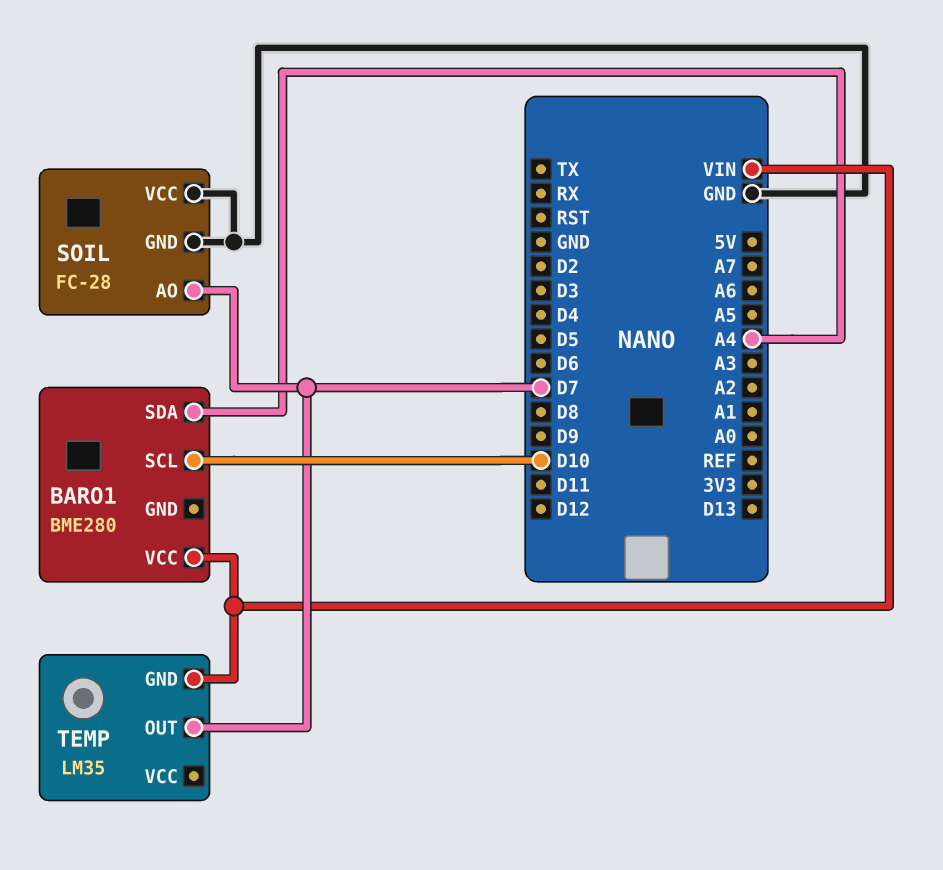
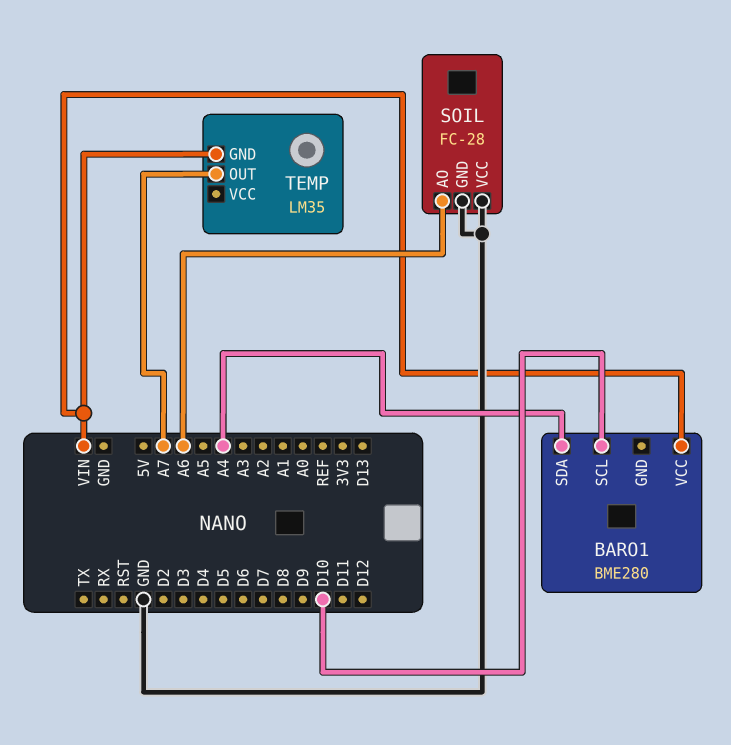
SOIL pin AO: D7 -> A6
TEMP pin OUT: D7 -> A7

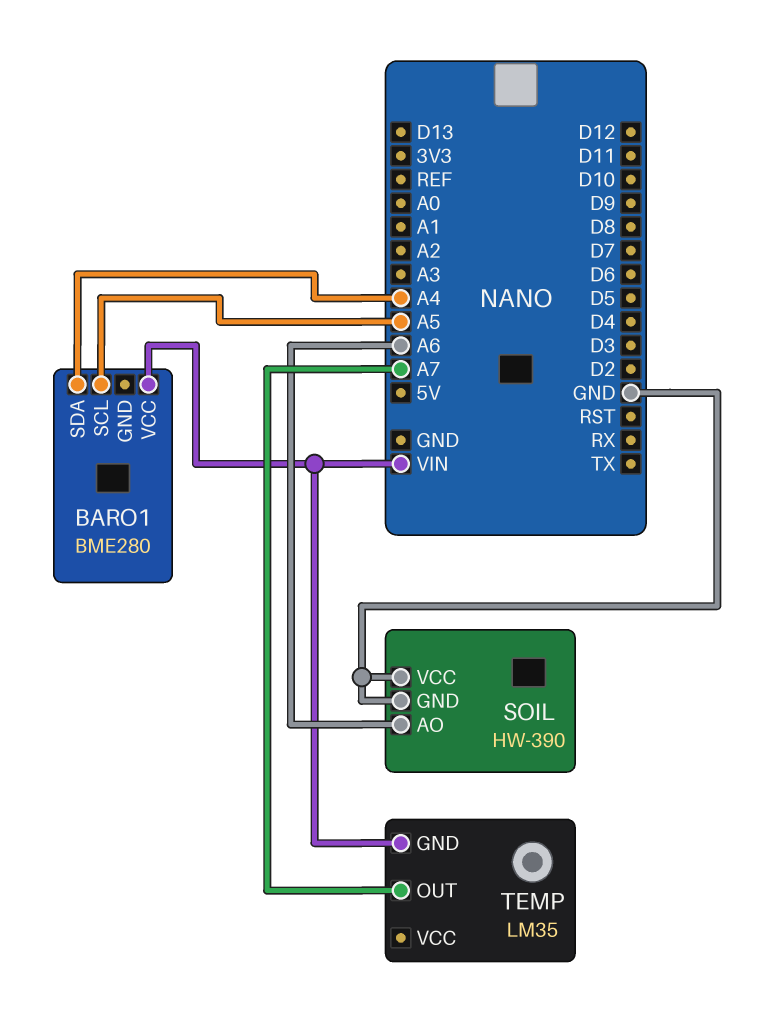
BARO1 pin SCL: D10 -> A5
SOIL: FC-28 -> HW-390

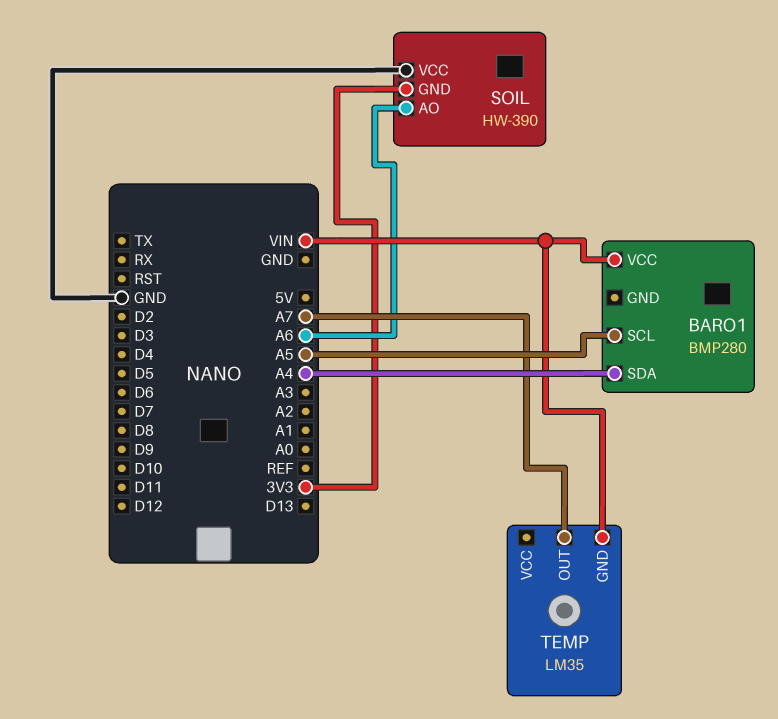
BARO1: BME280 -> BMP280
SOIL pin GND: GND -> 3V3

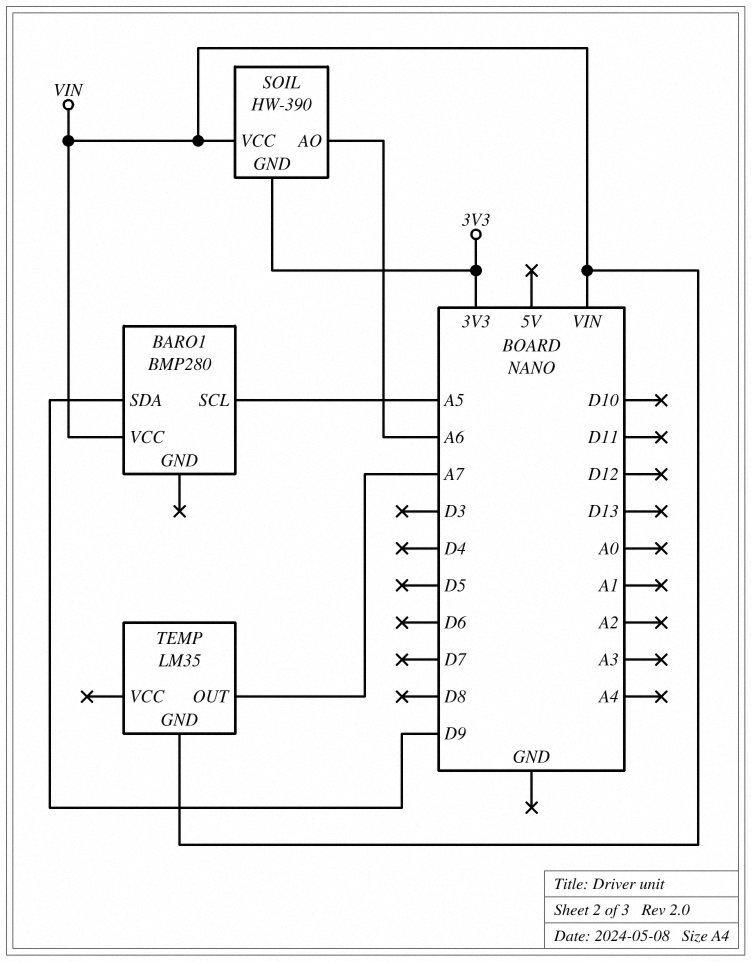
BARO1 pin SDA: A4 -> D9
SOIL pin VCC: GND -> VIN

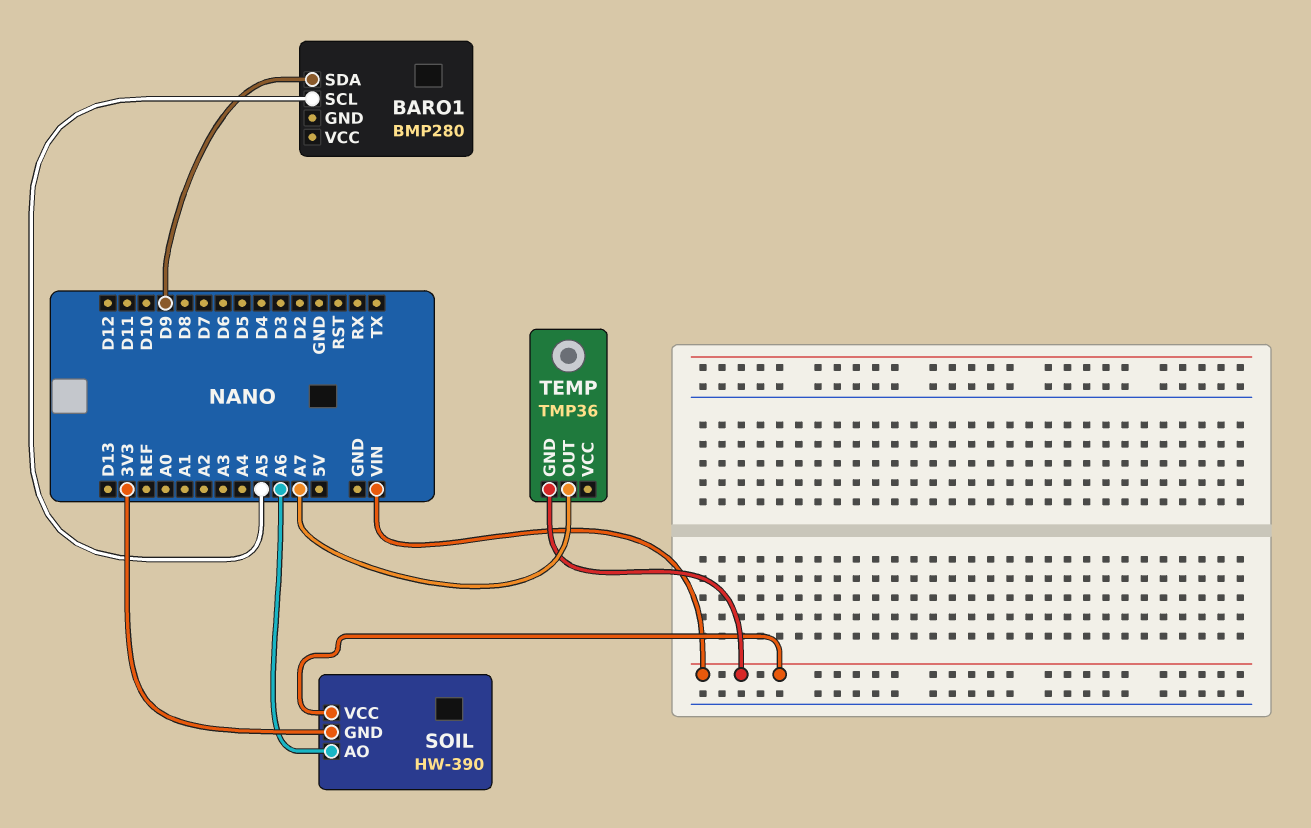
BARO1 pin VCC: VIN -> none
TEMP: LM35 -> TMP36

